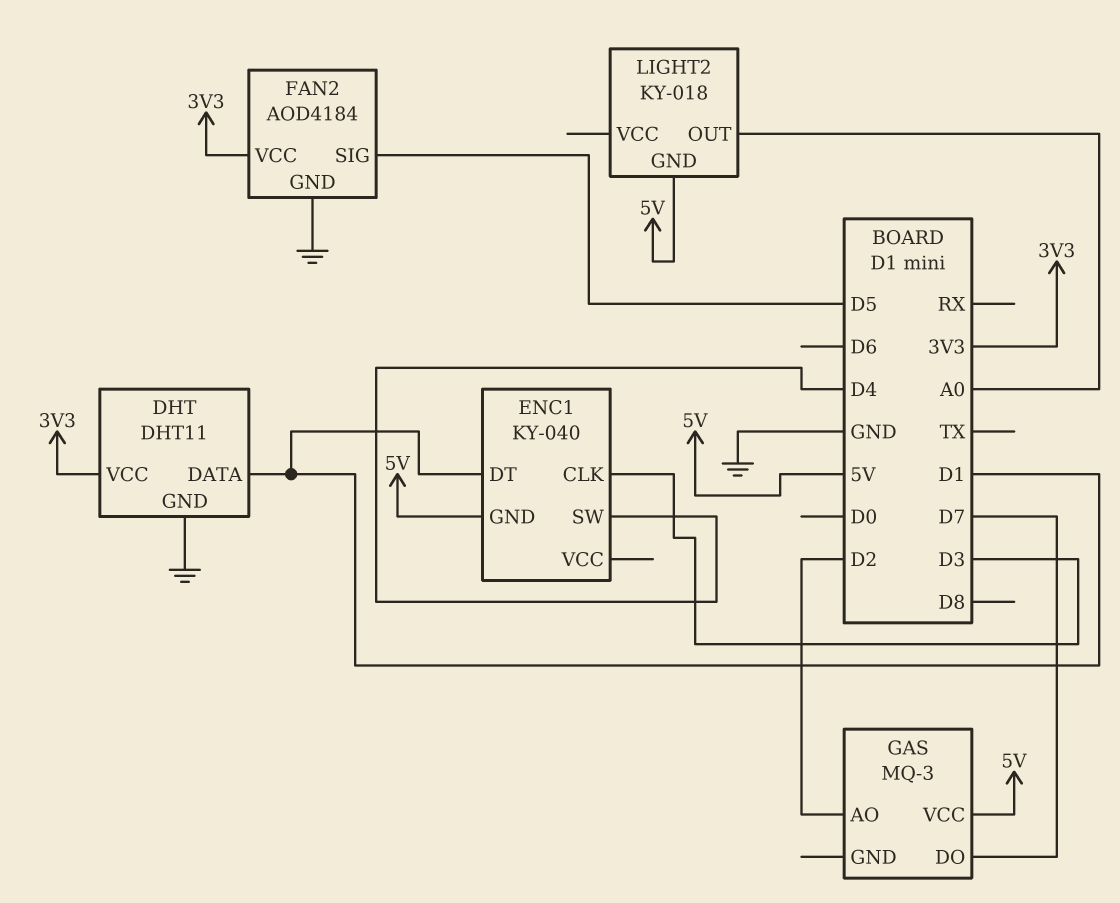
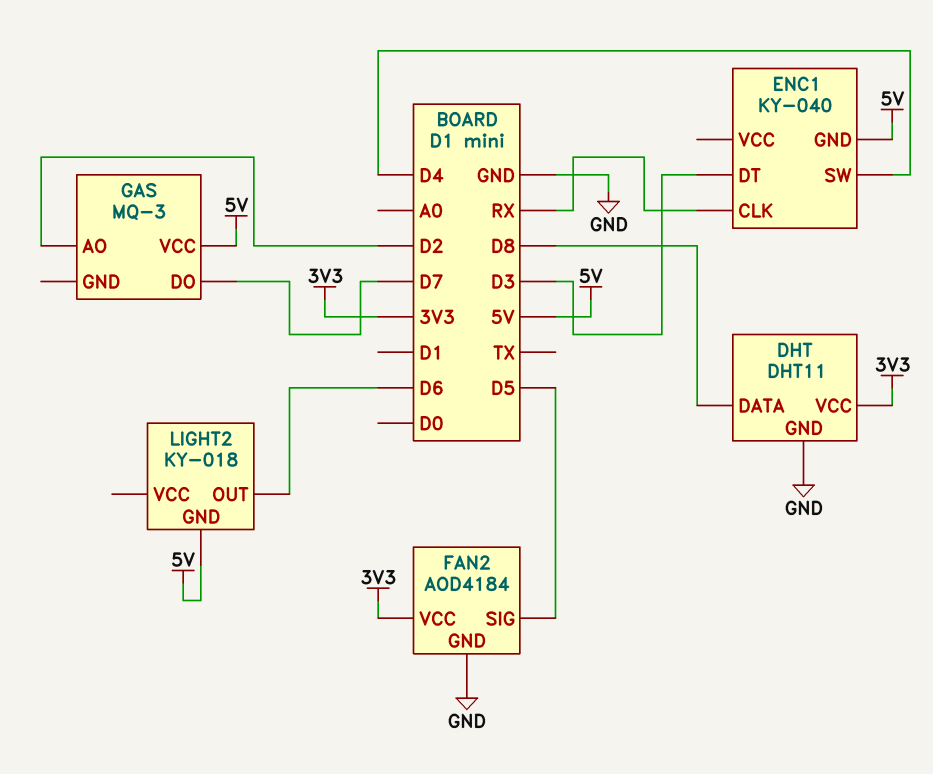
DHT pin DATA: D1 -> D8
ENC1 pin CLK: D3 -> RX
ENC1 pin DT: D1 -> D3
LIGHT2 pin OUT: A0 -> D6

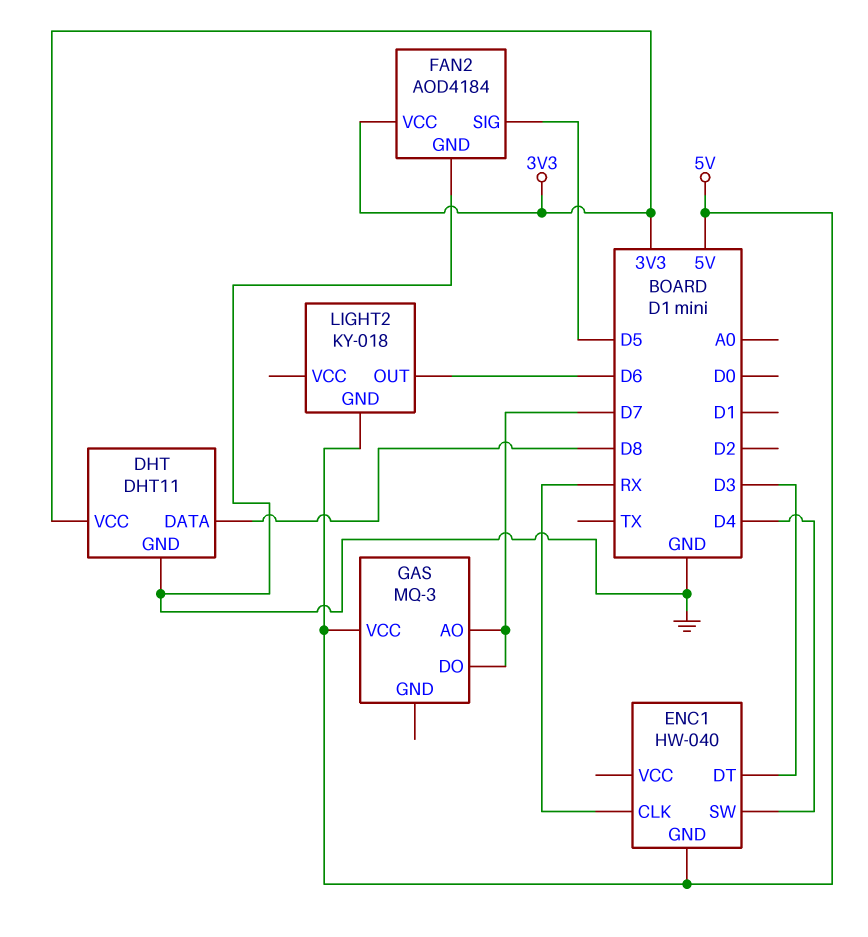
ENC1: KY-040 -> HW-040
GAS pin AO: D2 -> D7

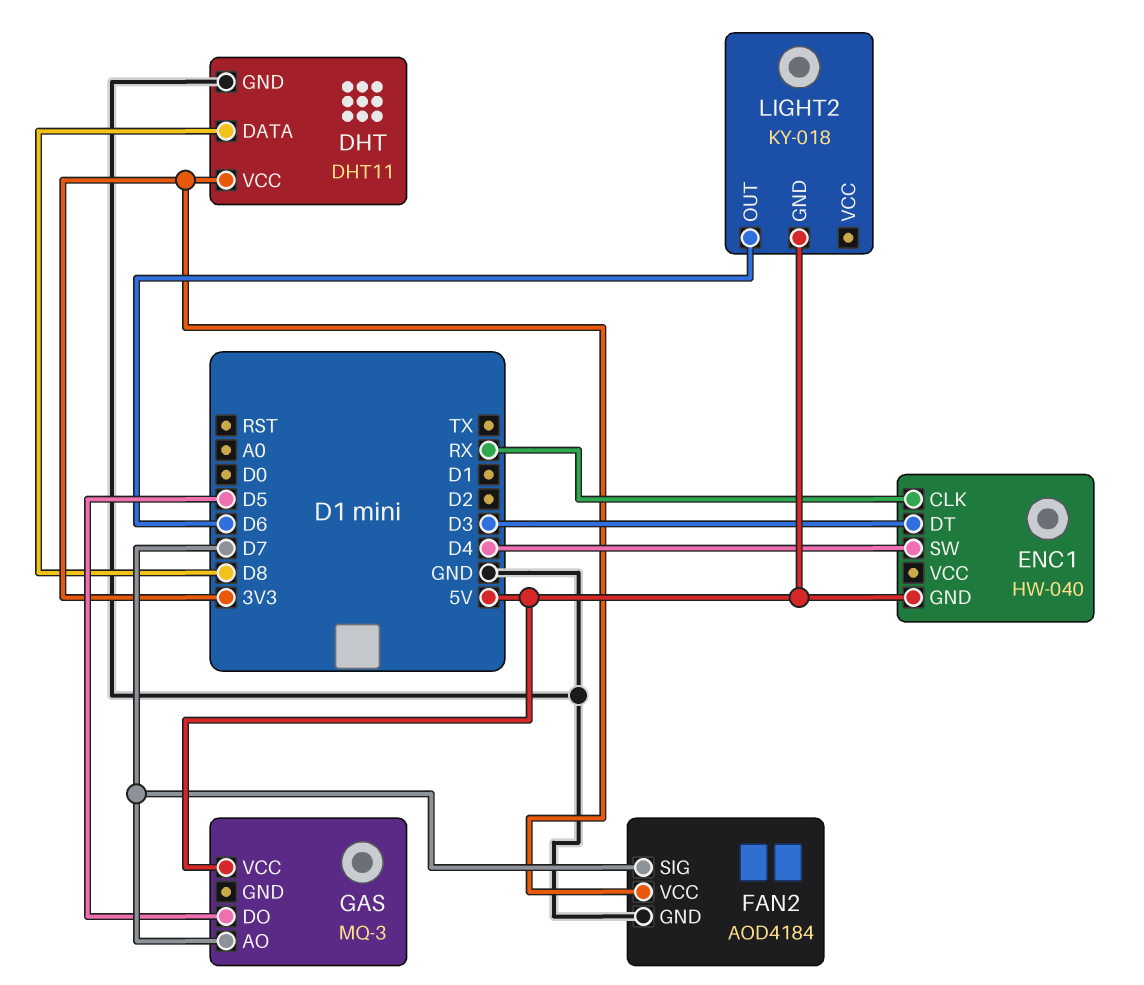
FAN2 pin SIG: D5 -> D7
GAS pin DO: D7 -> D5

